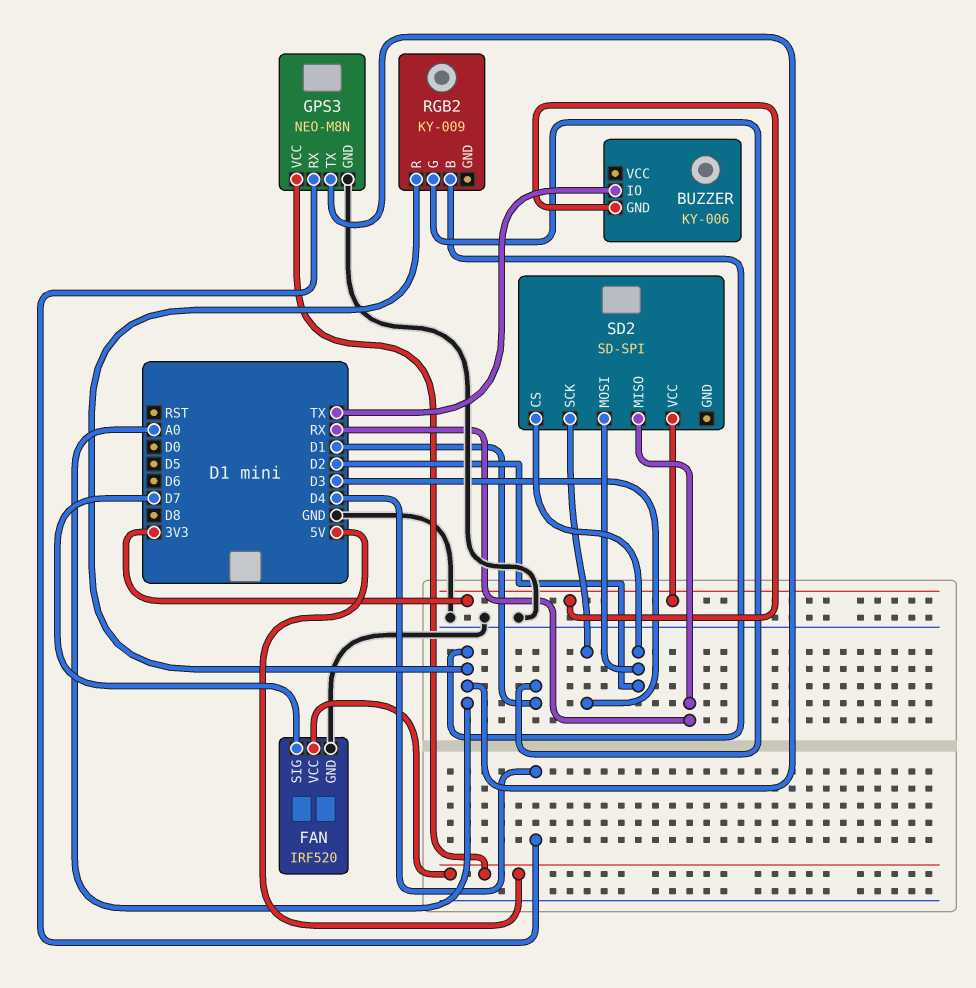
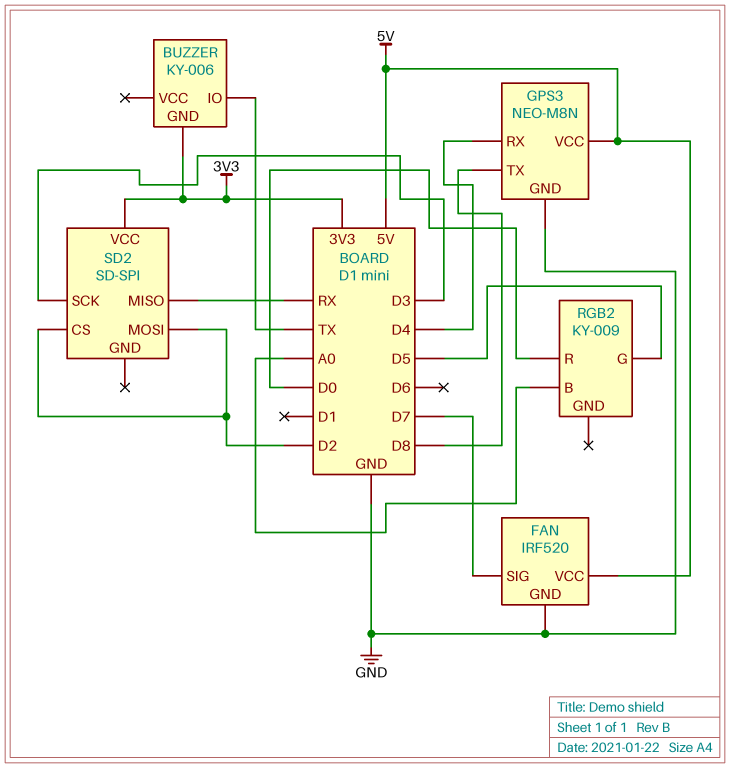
GPS3 pin TX: A0 -> D8
RGB2 pin G: D1 -> D5
RGB2 pin R: A0 -> D0

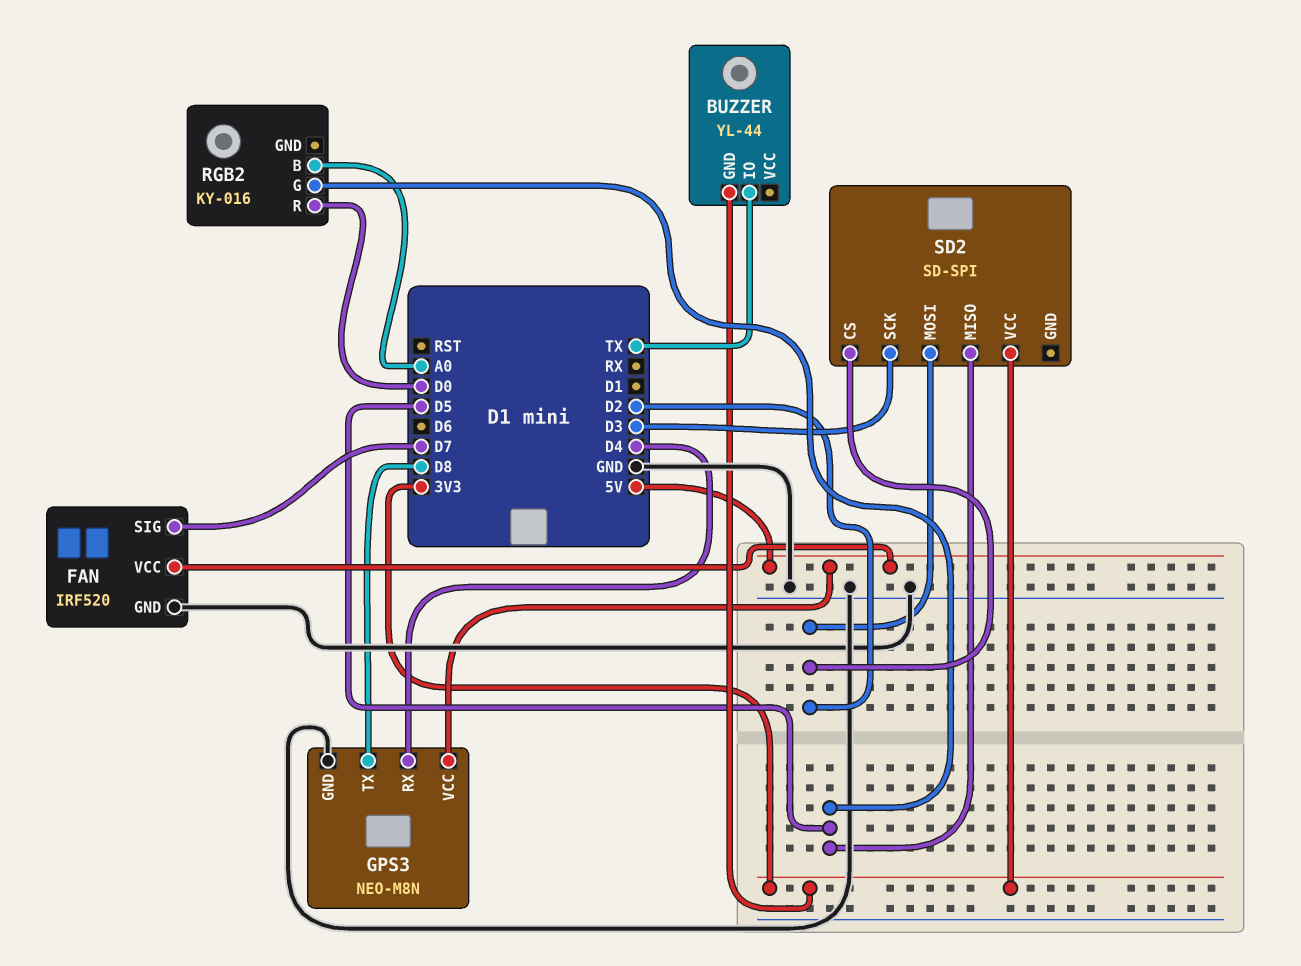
BUZZER: KY-006 -> YL-44
RGB2: KY-009 -> KY-016
SD2 pin MISO: RX -> D5

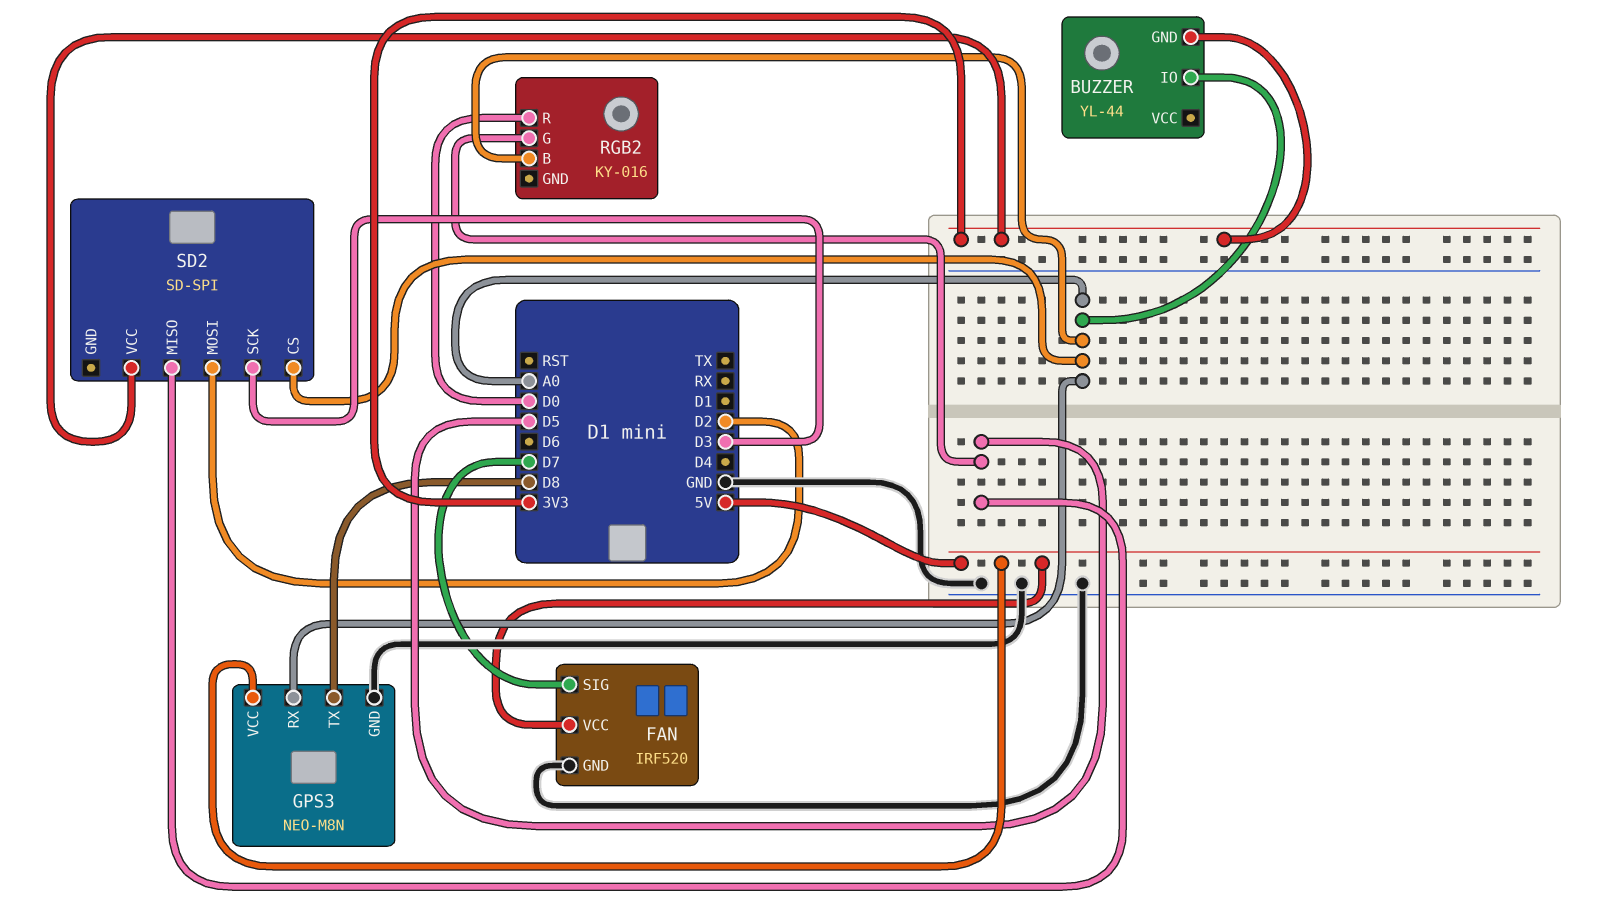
BUZZER pin IO: TX -> A0
GPS3 pin RX: D4 -> A0
SD2 pin CS: D2 -> A0

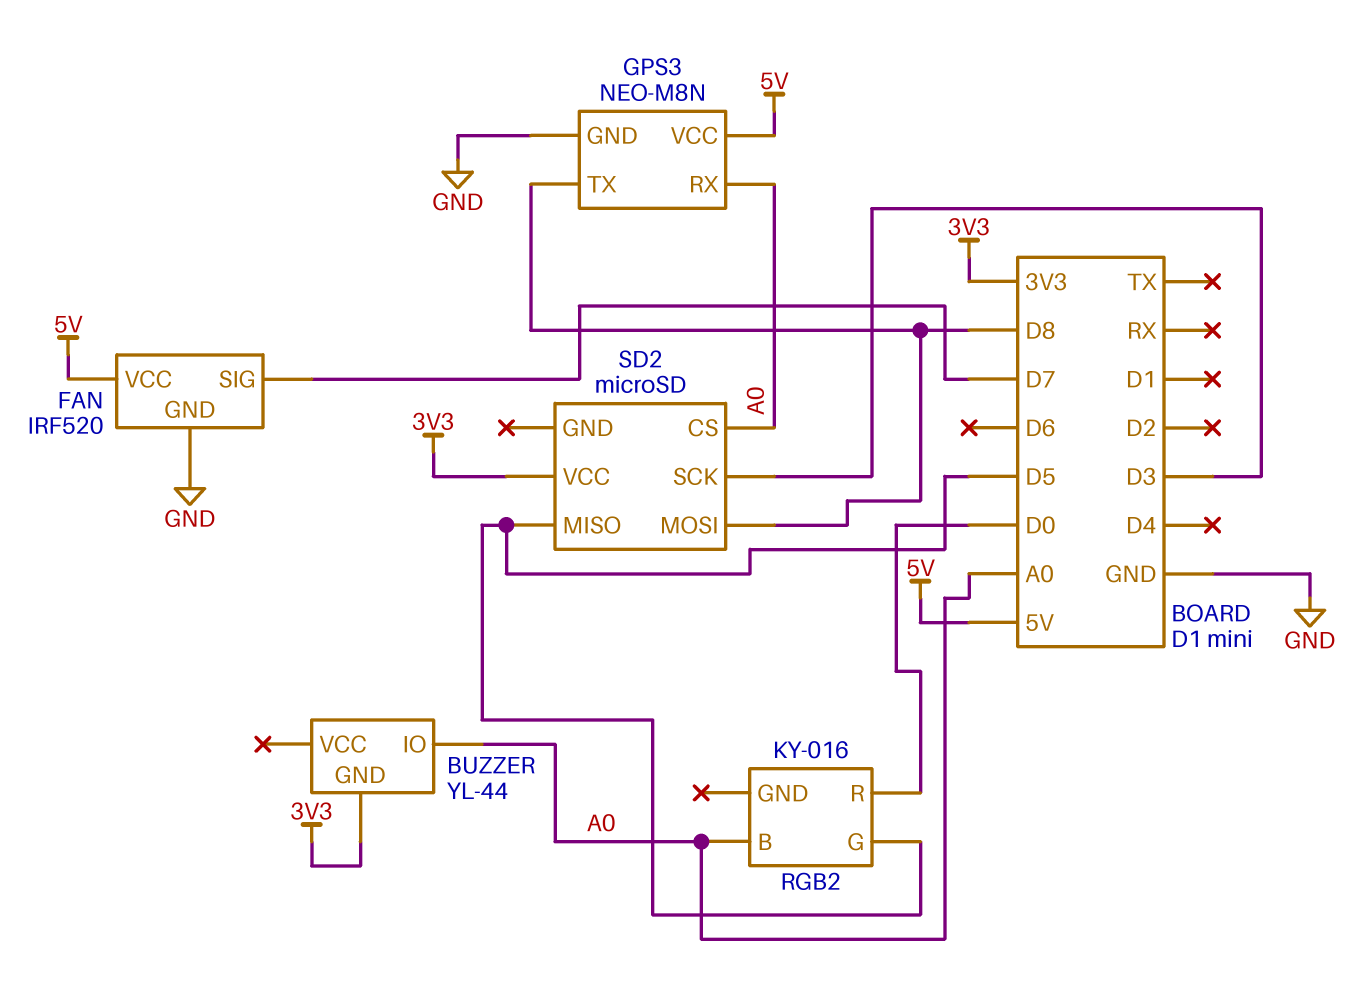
SD2: SD-SPI -> microSD
SD2 pin MOSI: D2 -> D8

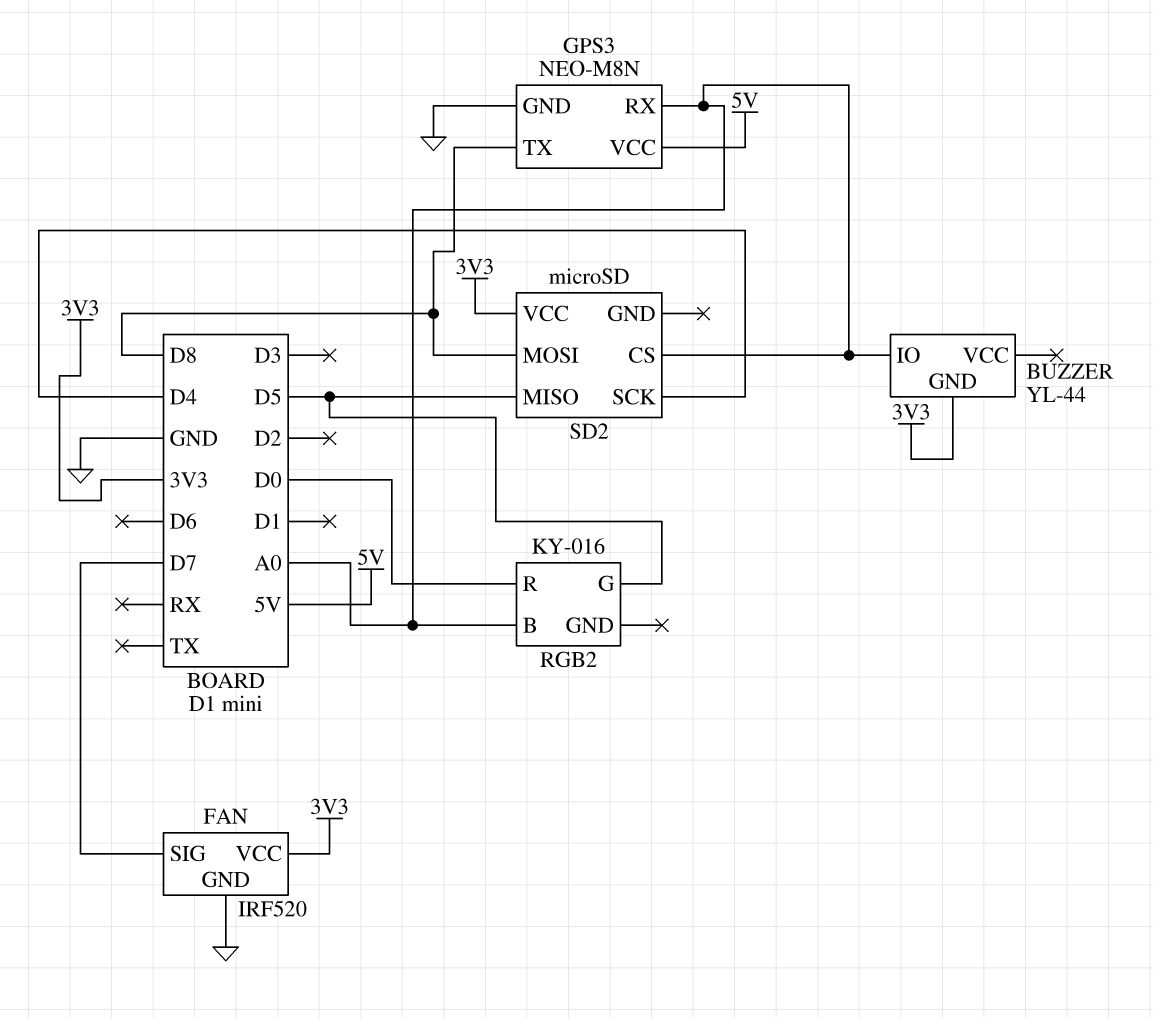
FAN pin VCC: 5V -> 3V3
SD2 pin SCK: D3 -> D4

